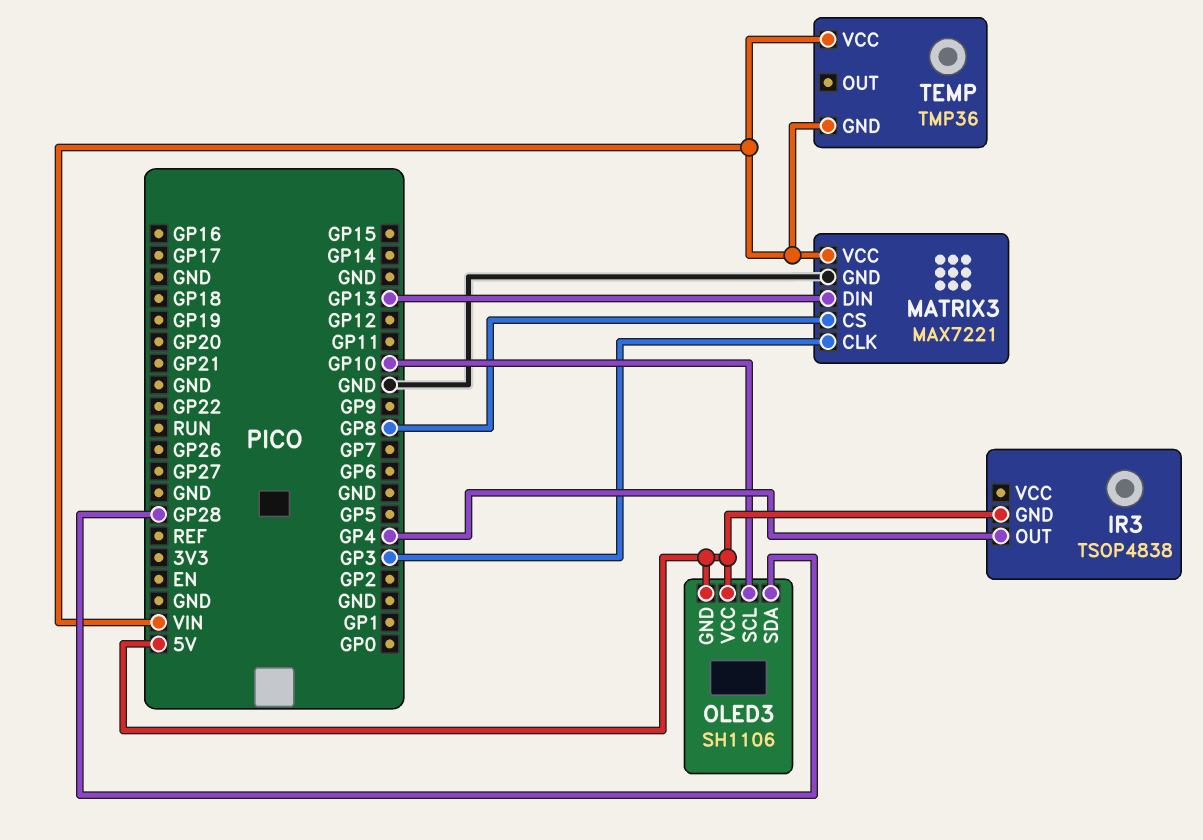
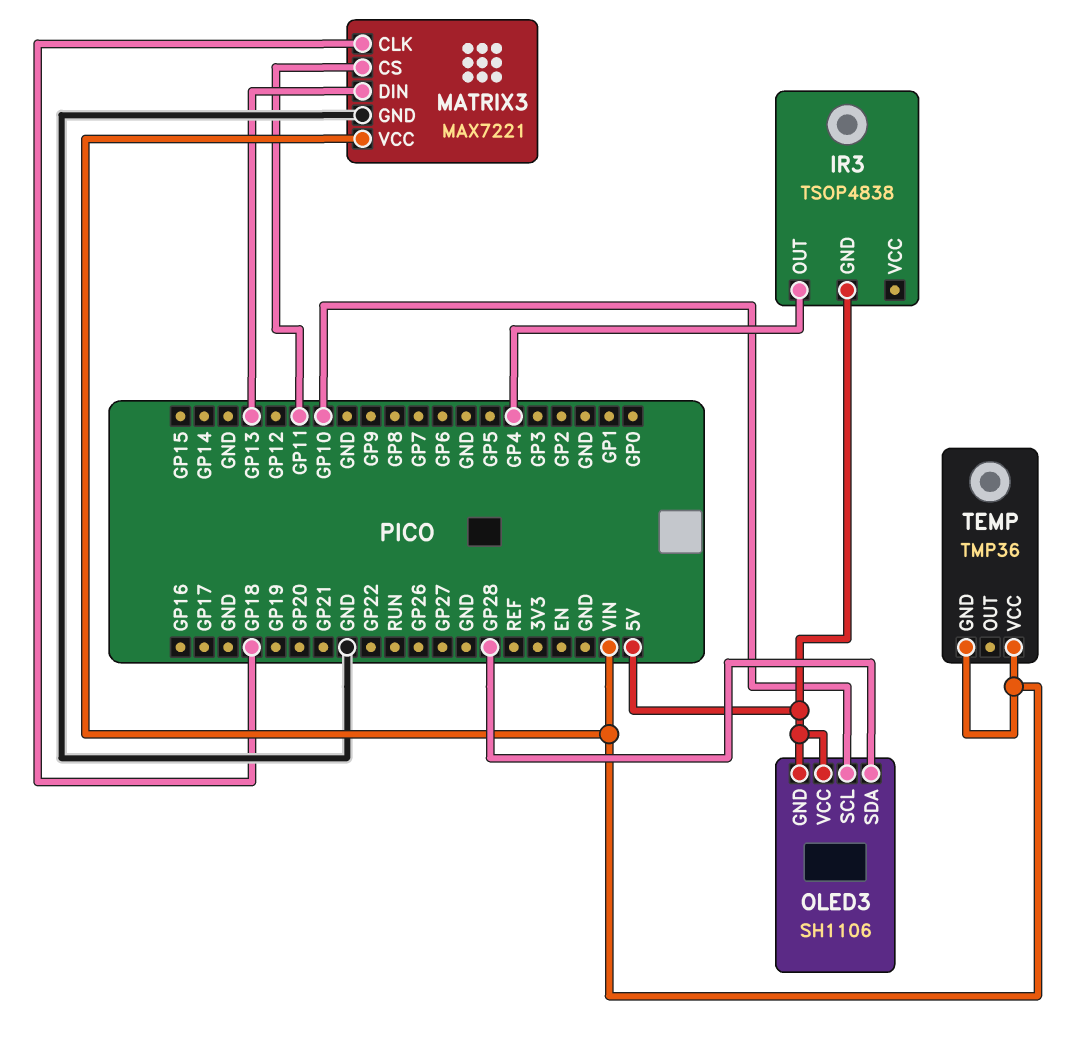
MATRIX3 pin CLK: GP3 -> GP18
MATRIX3 pin CS: GP8 -> GP11

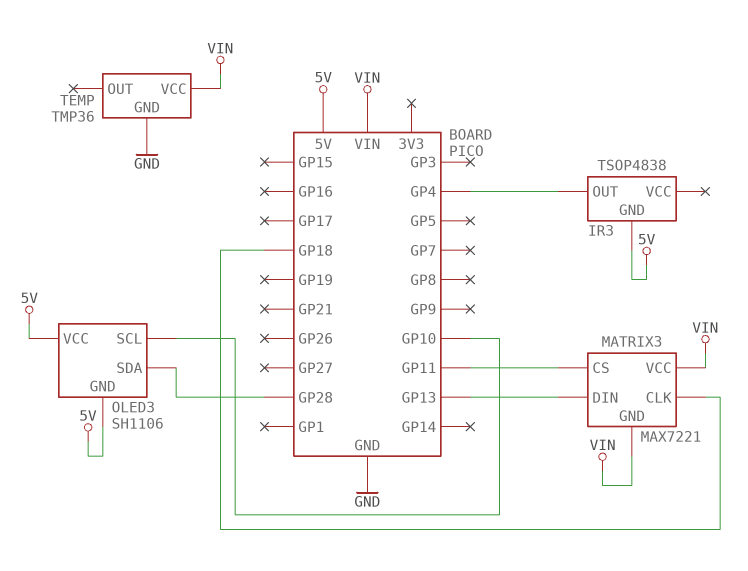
MATRIX3 pin GND: GND -> VIN
TEMP pin GND: VIN -> GND

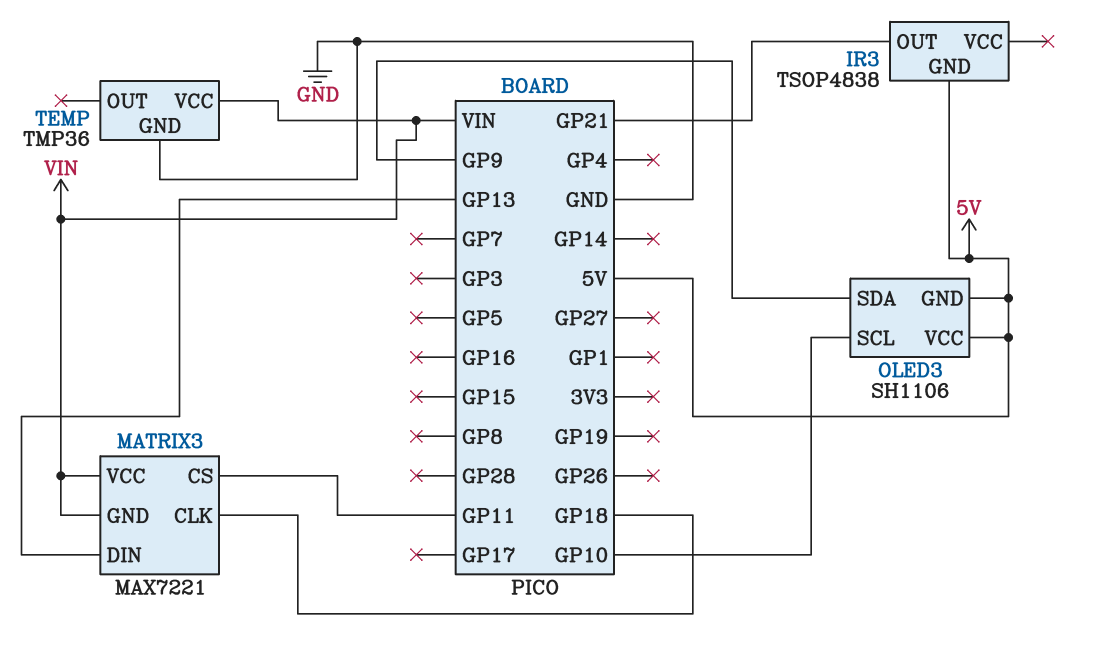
IR3 pin OUT: GP4 -> GP21
OLED3 pin SDA: GP28 -> GP9

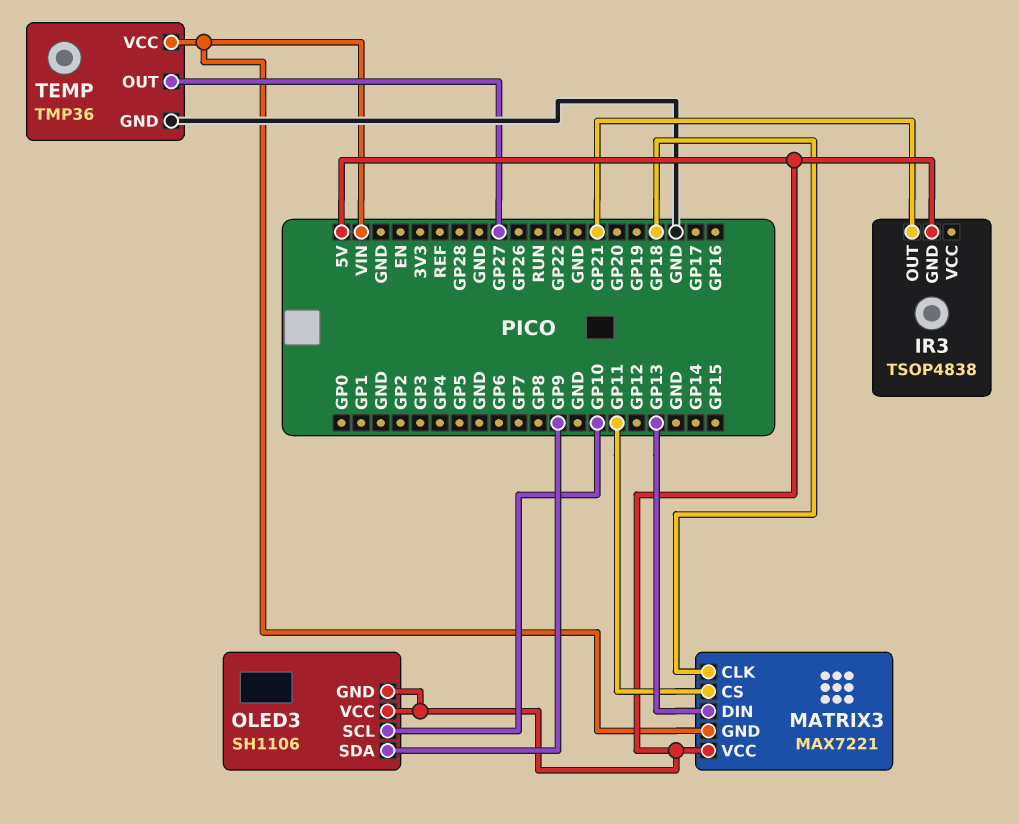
MATRIX3 pin VCC: VIN -> 5V
TEMP pin OUT: none -> GP27

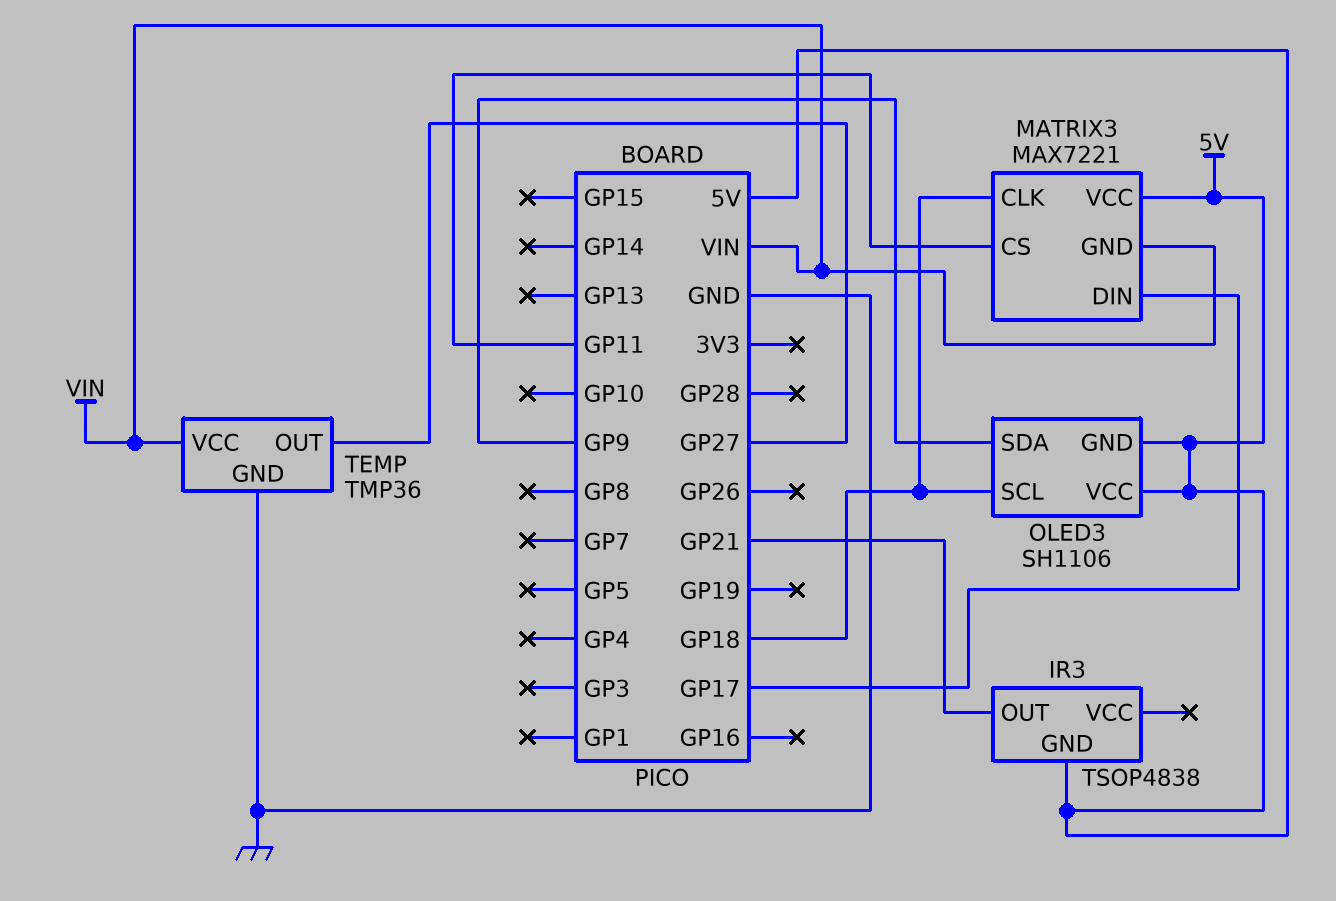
MATRIX3 pin DIN: GP13 -> GP17
OLED3 pin SCL: GP10 -> GP18

